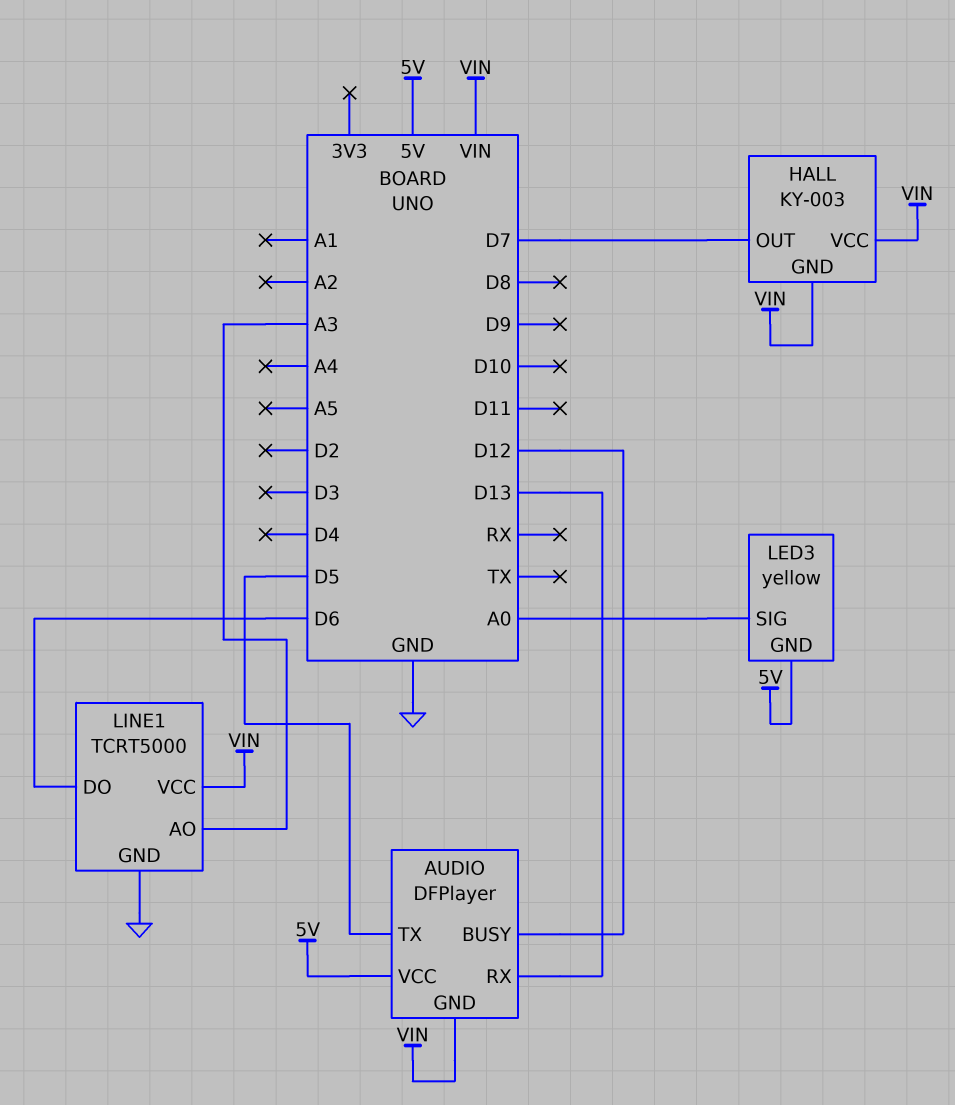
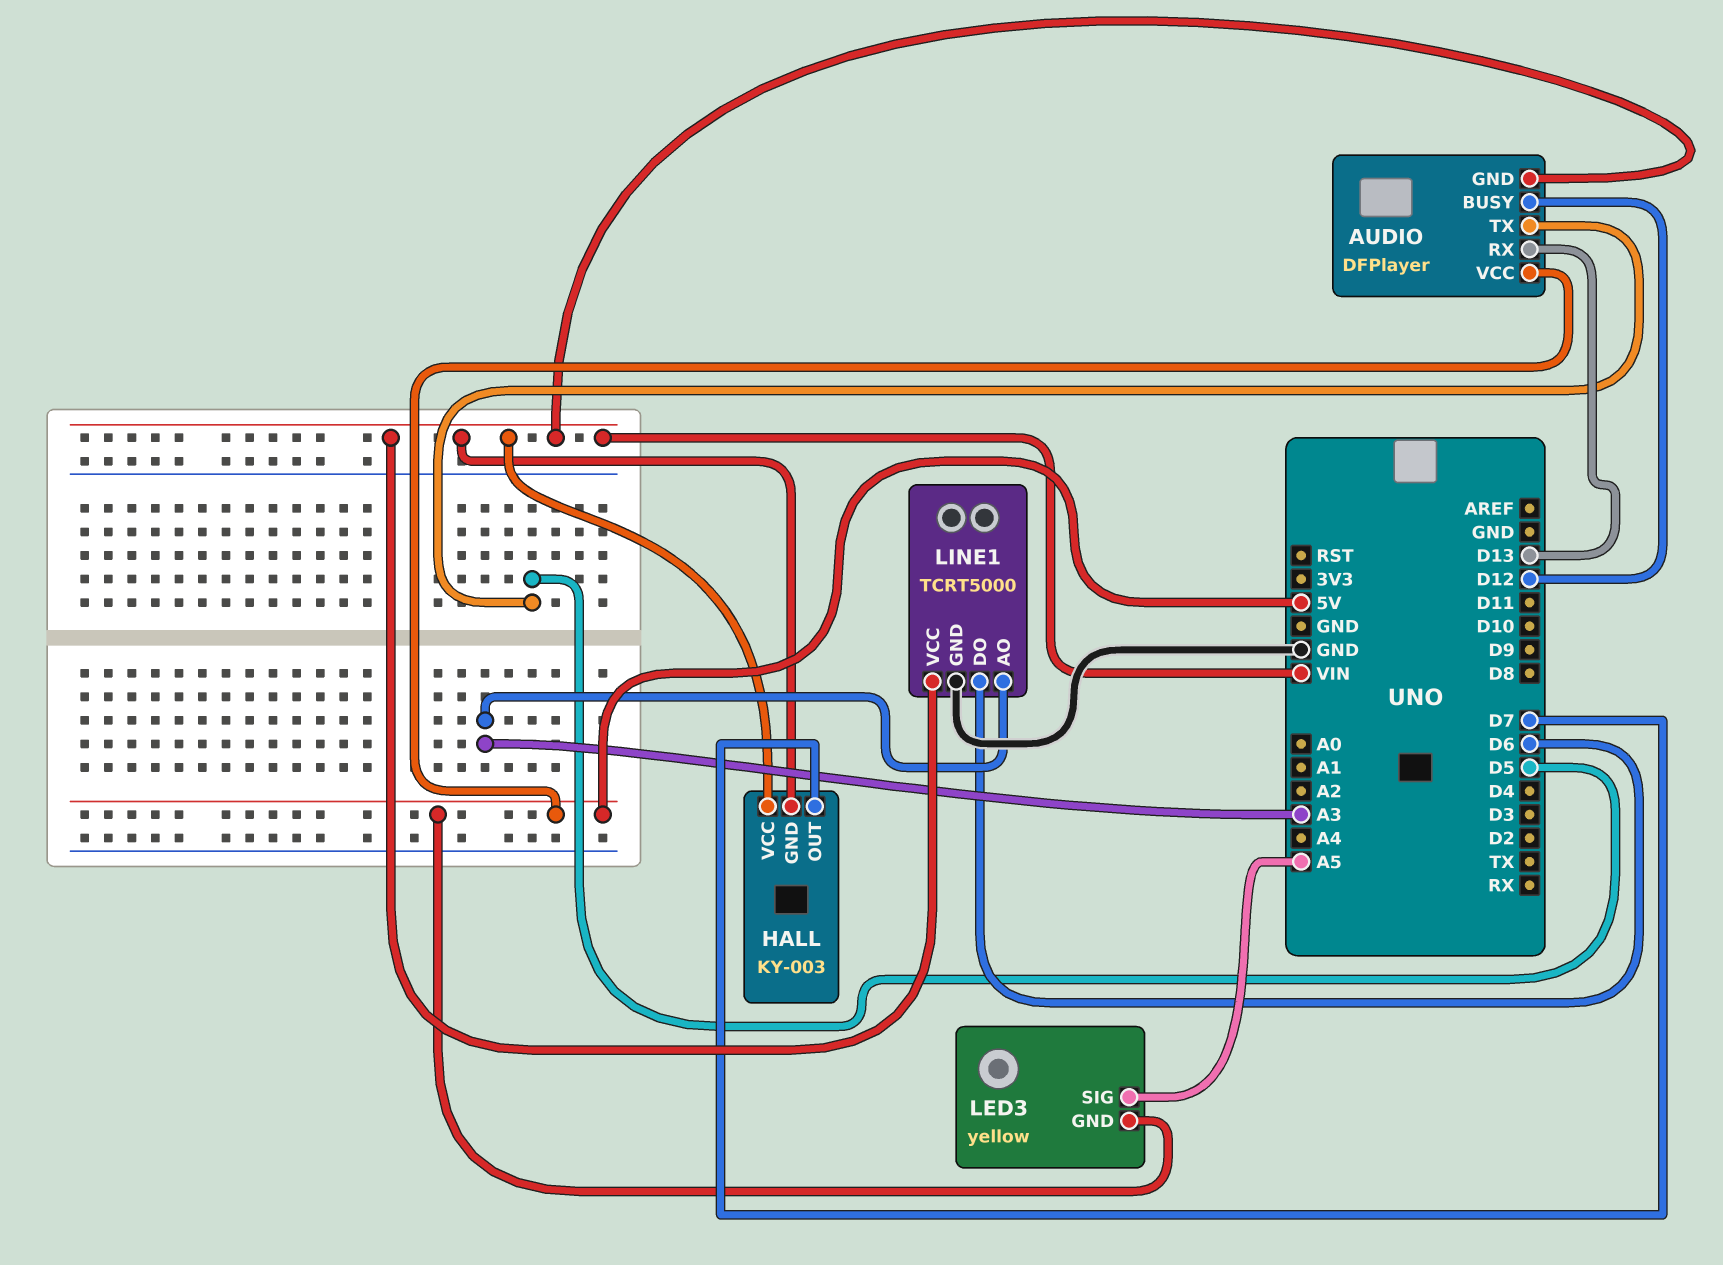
LED3 pin SIG: A0 -> A5

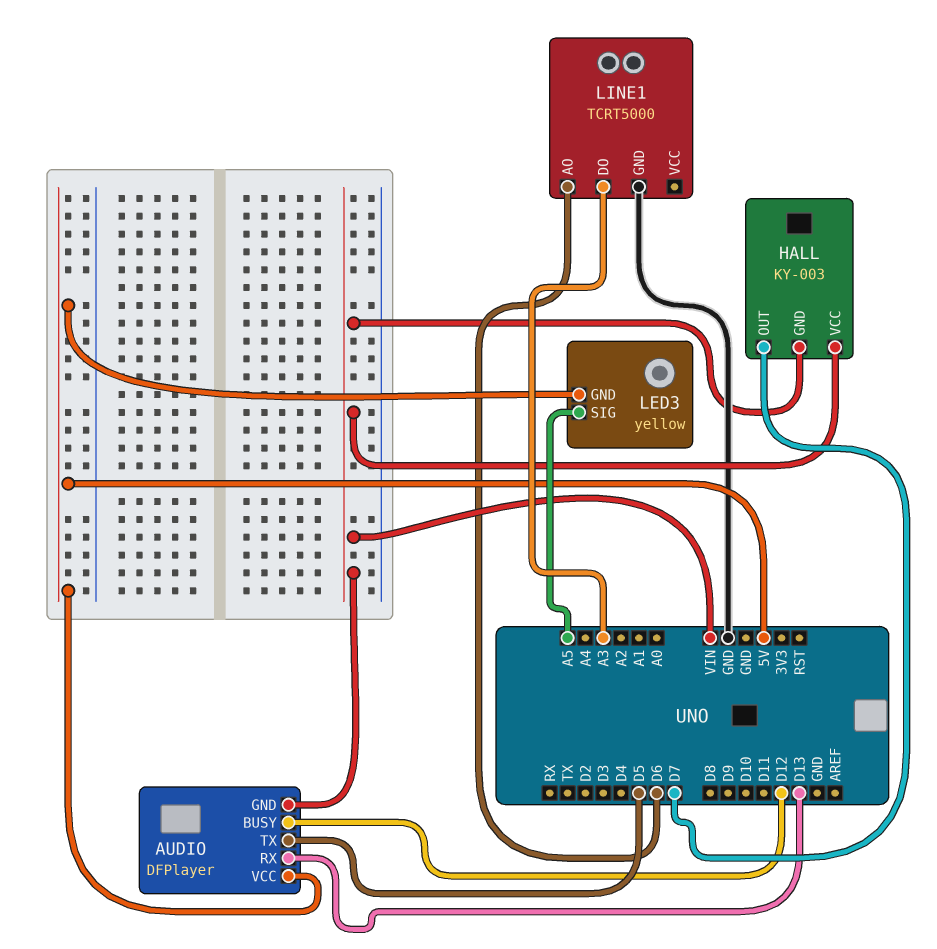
LINE1 pin AO: A3 -> D6
LINE1 pin DO: D6 -> A3
LINE1 pin VCC: VIN -> none

